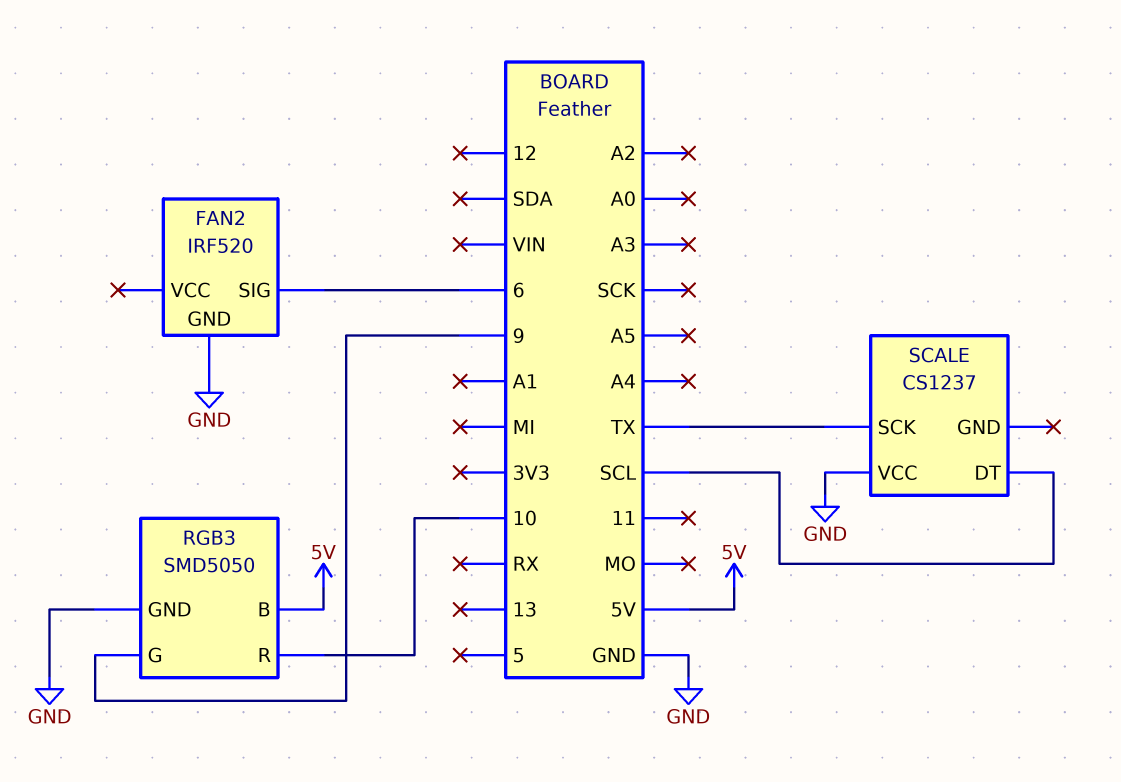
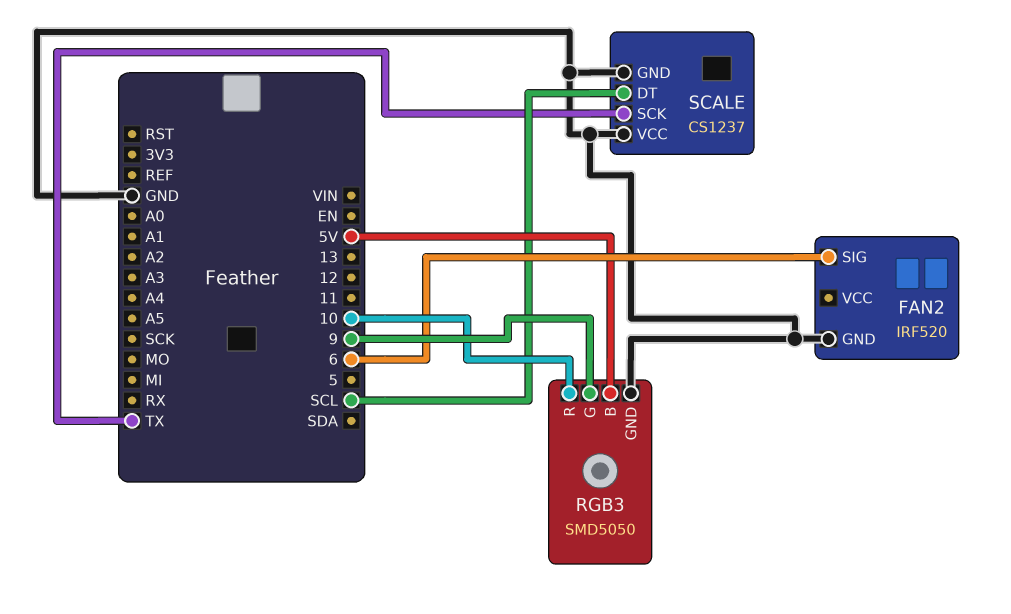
SCALE pin GND: none -> GND

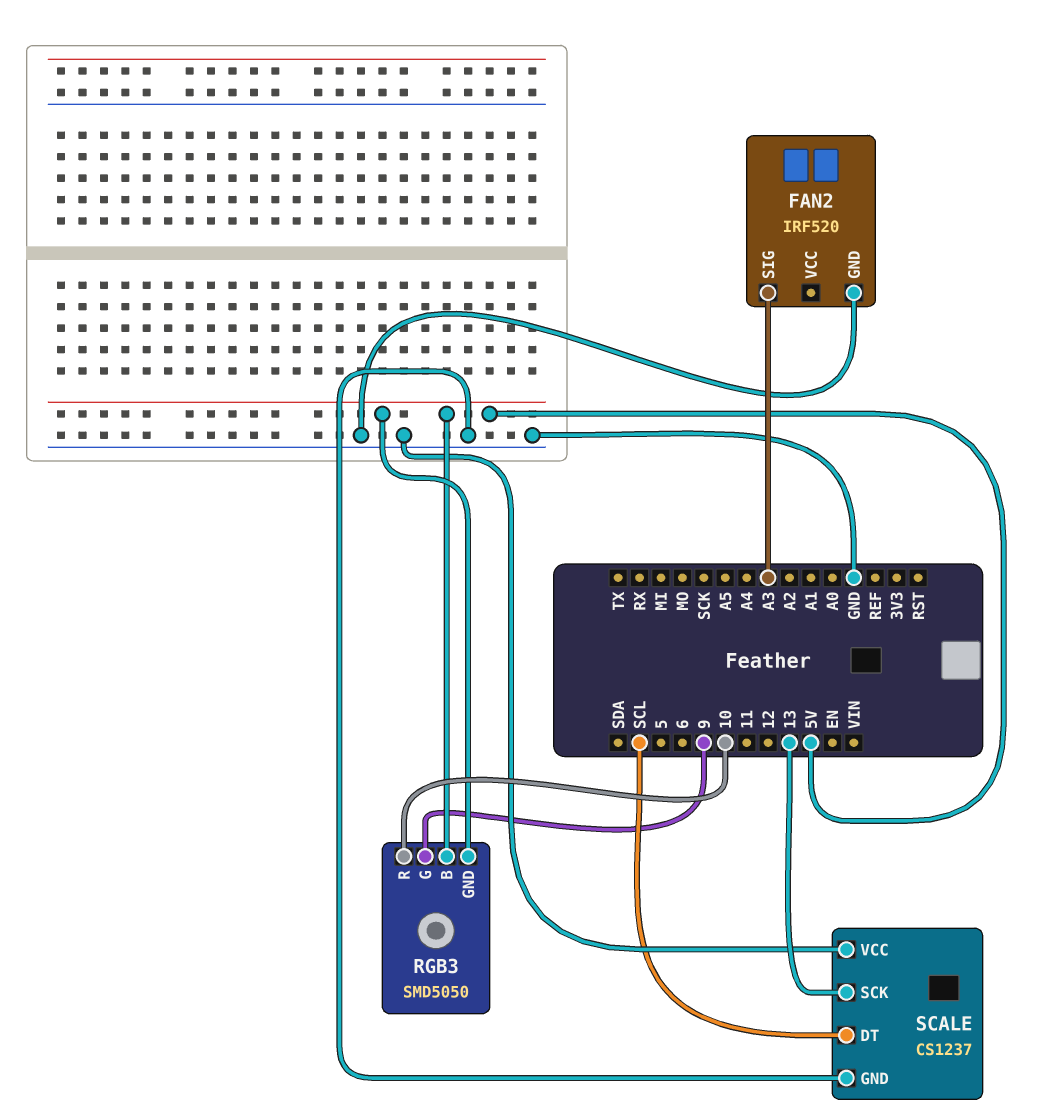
FAN2 pin SIG: 6 -> A3
RGB3 pin GND: GND -> 5V
SCALE pin SCK: TX -> 13

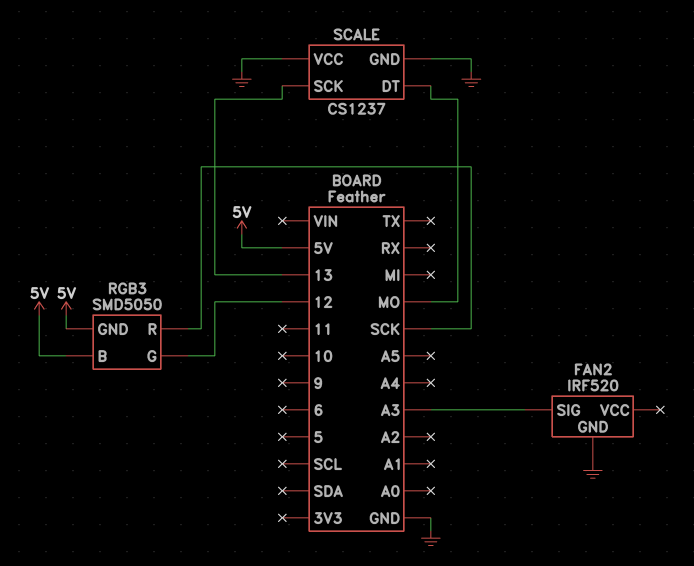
RGB3 pin G: 9 -> 12
RGB3 pin R: 10 -> SCK
SCALE pin DT: SCL -> MO

